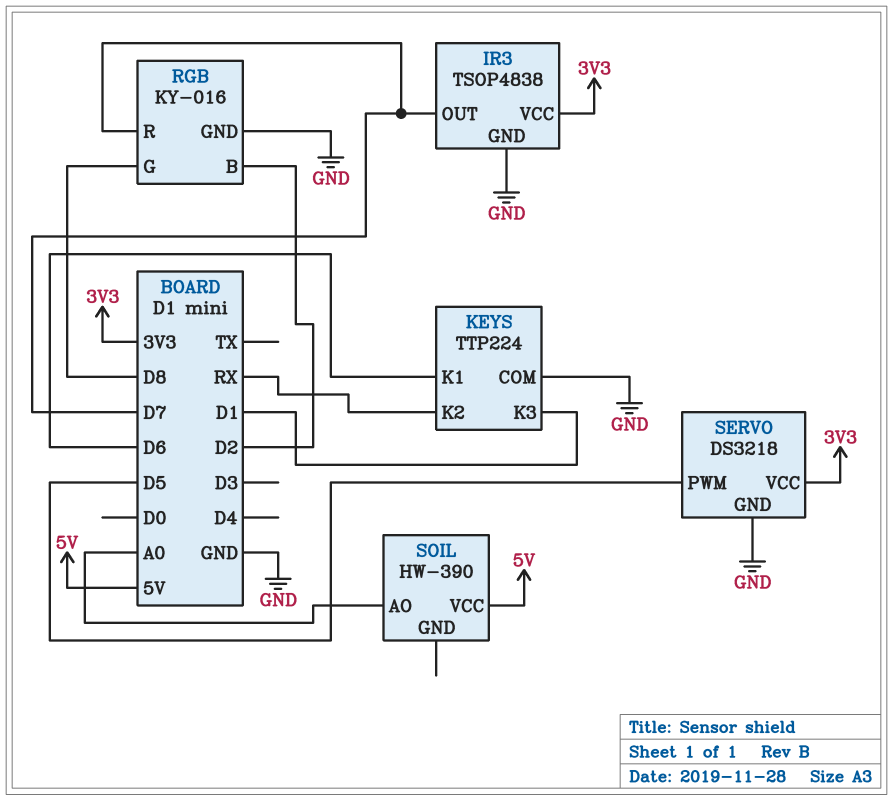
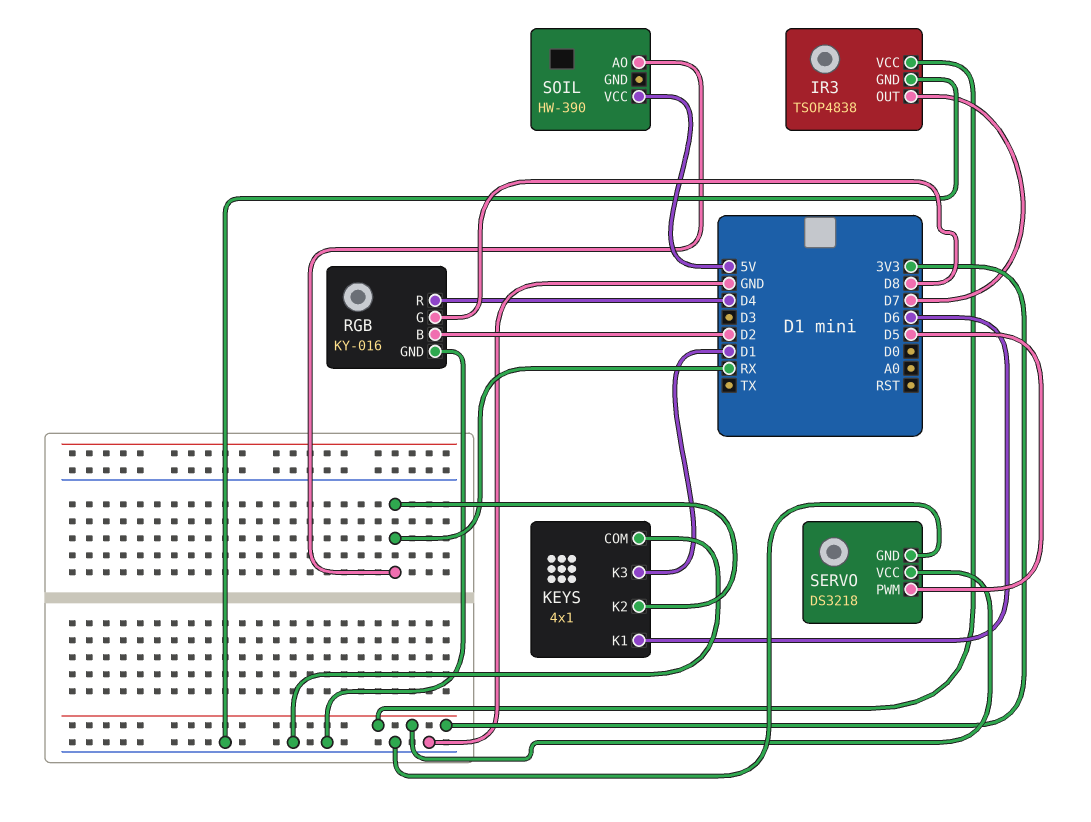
KEYS: TTP224 -> 4x1
RGB pin R: D7 -> D4
SOIL pin AO: A0 -> RX

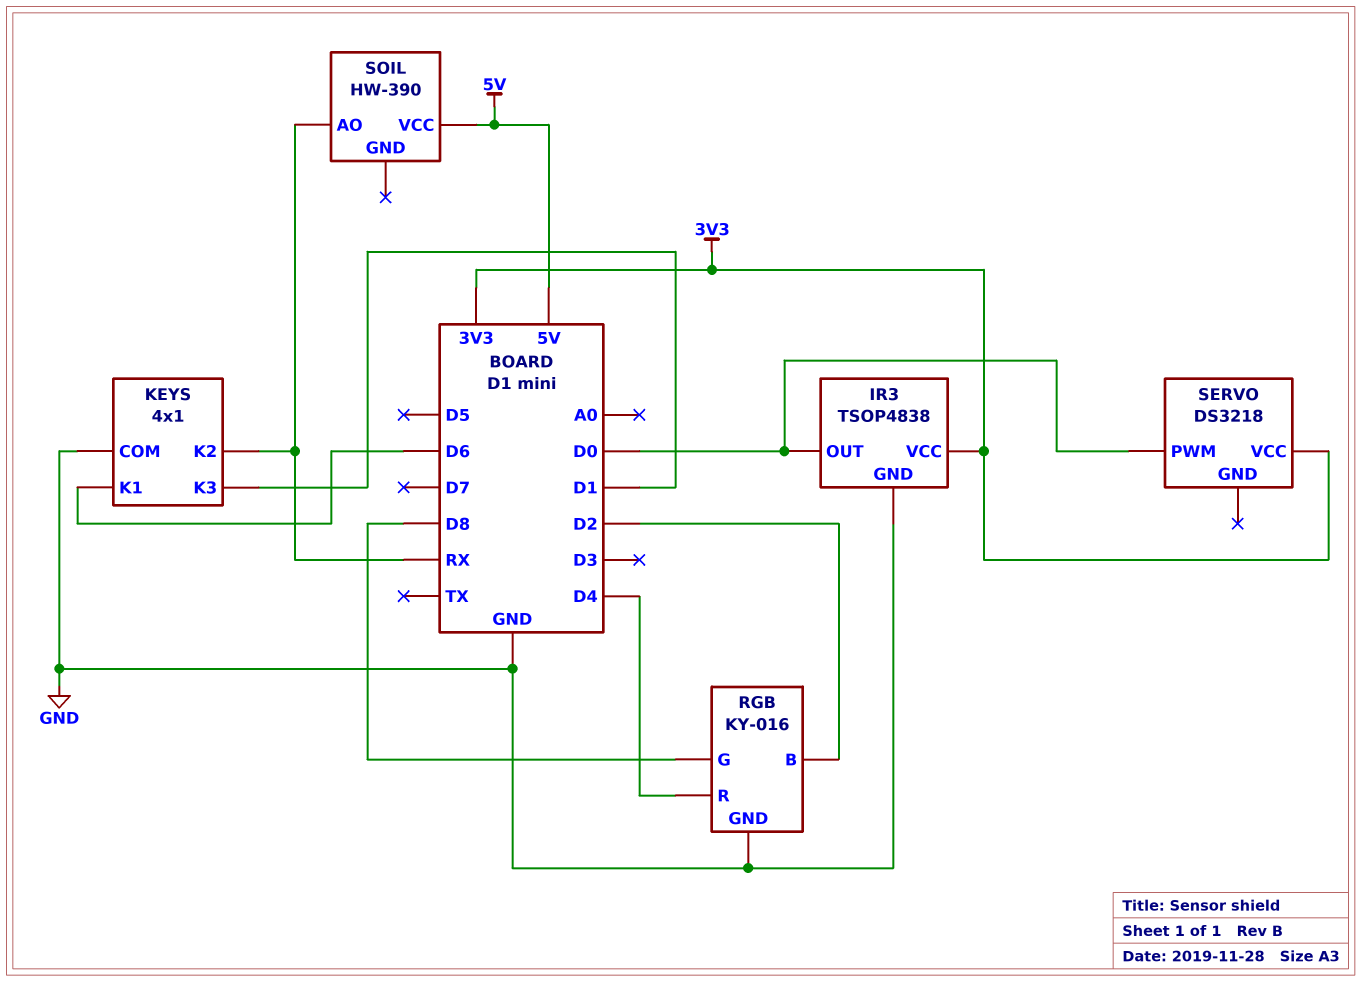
IR3 pin OUT: D7 -> D0
SERVO pin GND: GND -> none
SERVO pin PWM: D5 -> D0

